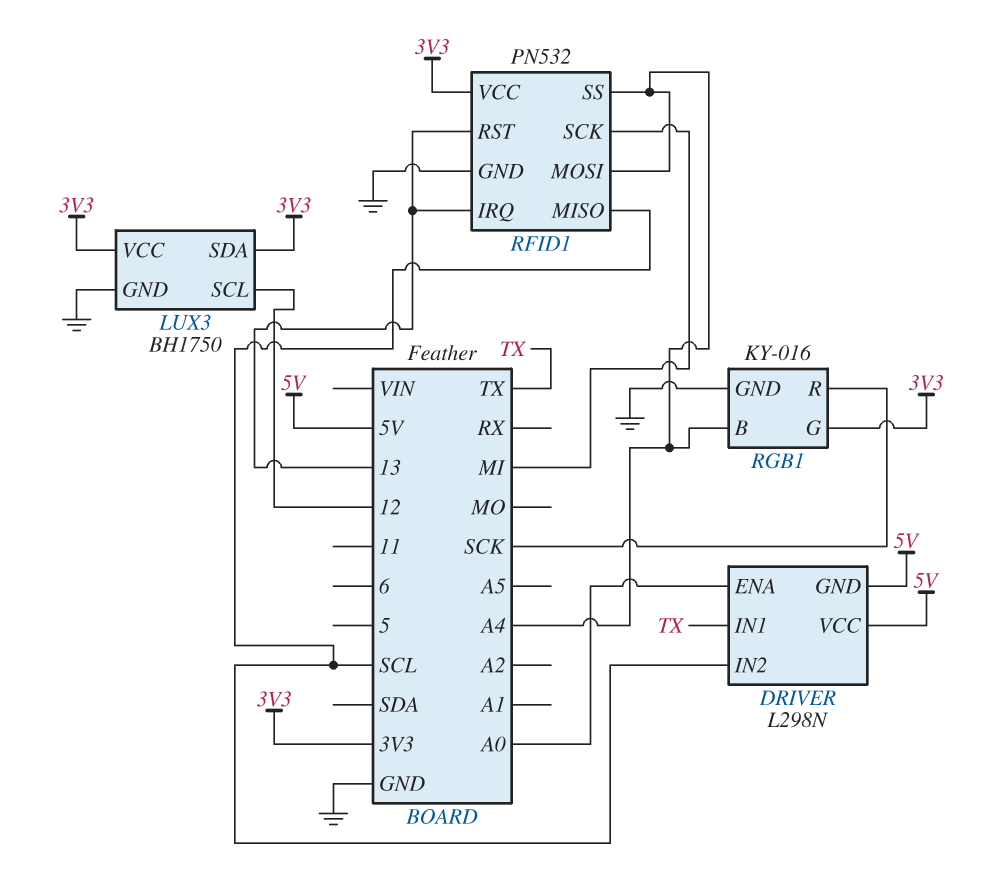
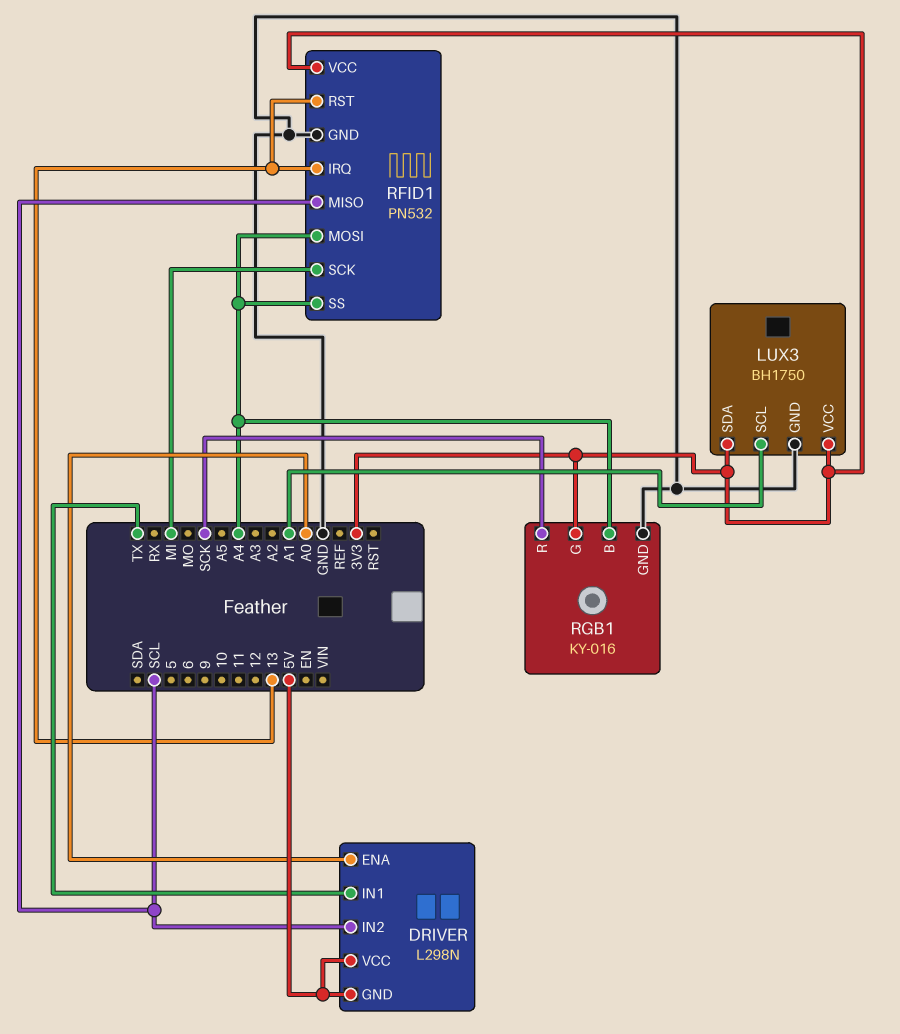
LUX3 pin SCL: 12 -> A1

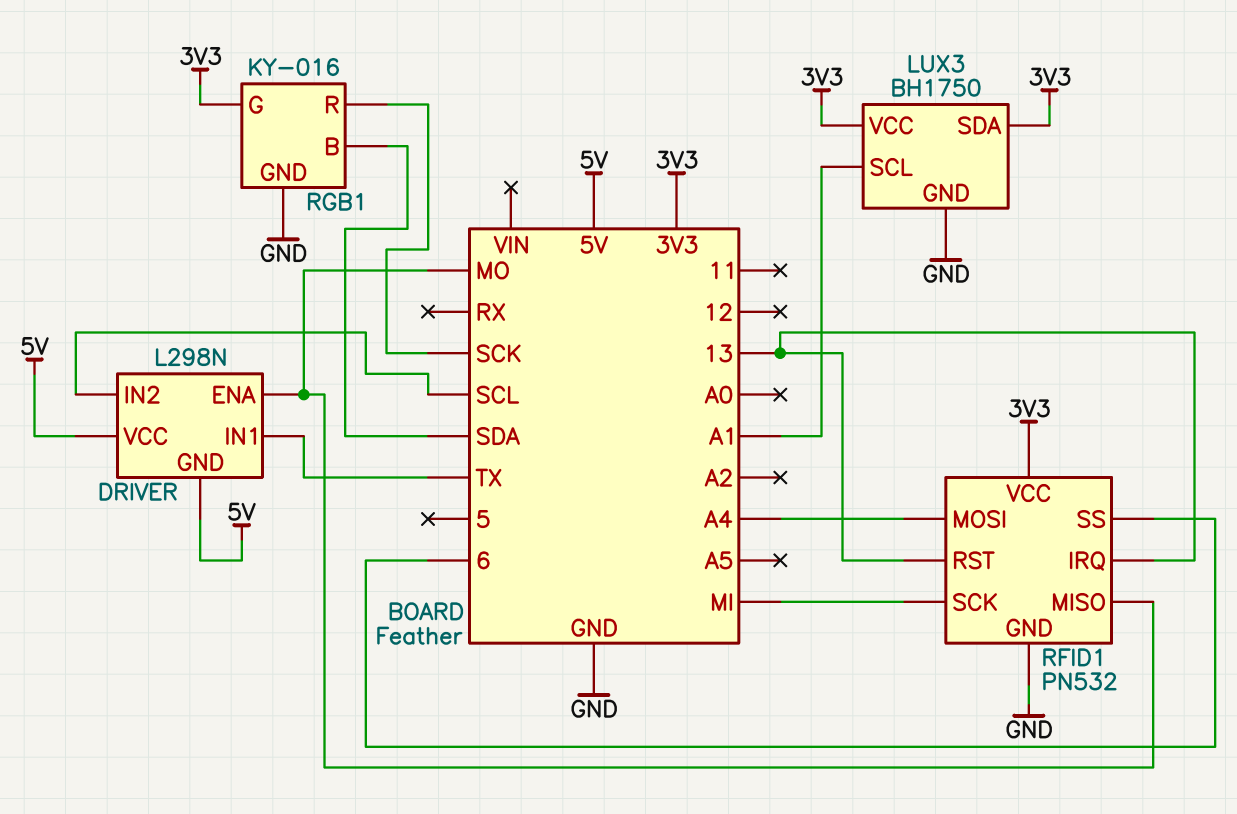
DRIVER pin ENA: A0 -> MO
RFID1 pin MISO: SCL -> MO
RFID1 pin SS: A4 -> 6
RGB1 pin B: A4 -> SDA

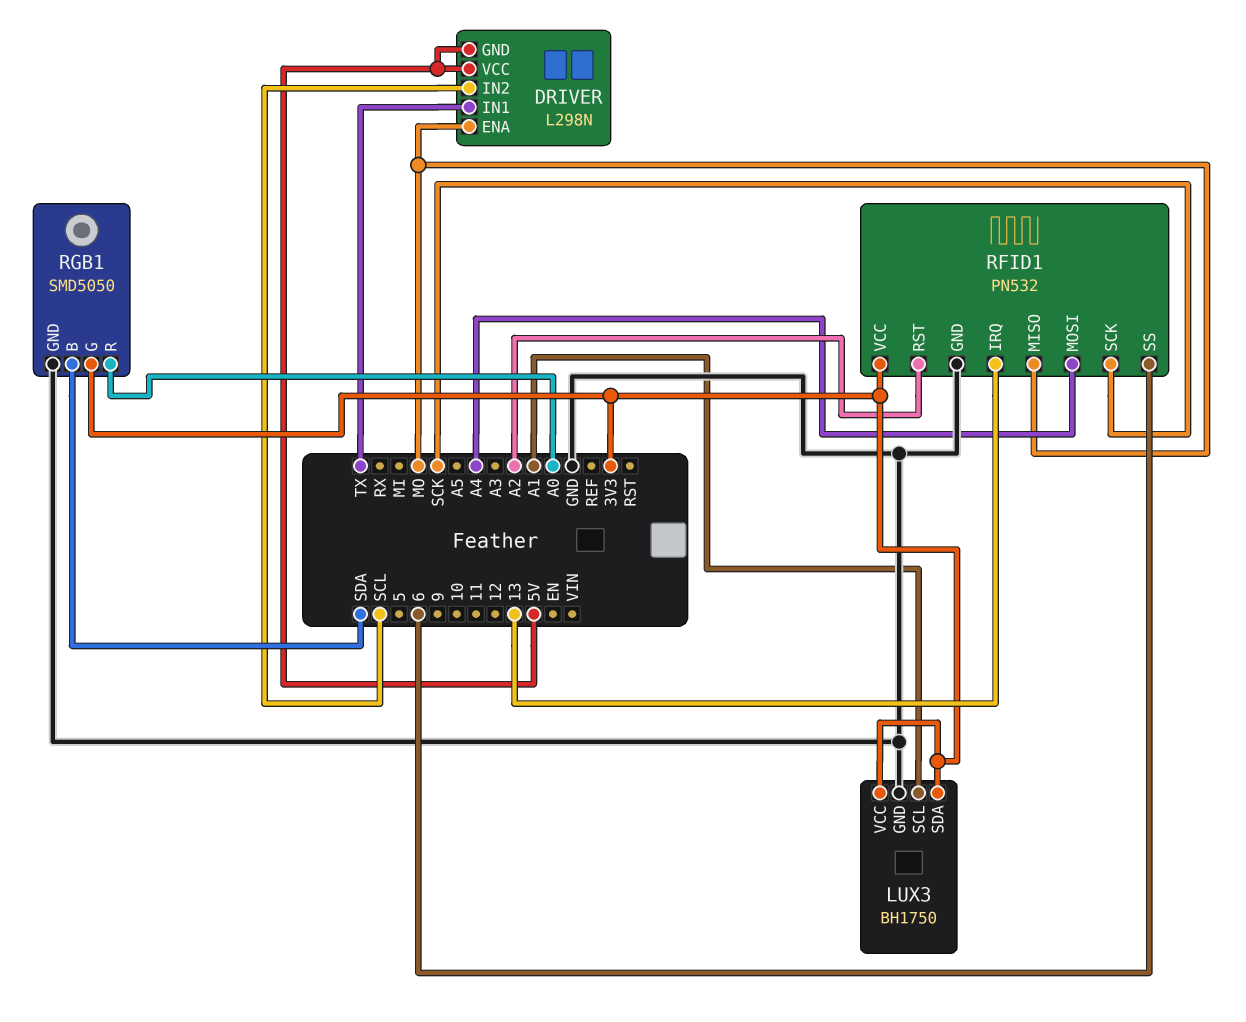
RFID1 pin RST: 13 -> A2
RFID1 pin SCK: MI -> SCK
RGB1: KY-016 -> SMD5050
RGB1 pin R: SCK -> A0

